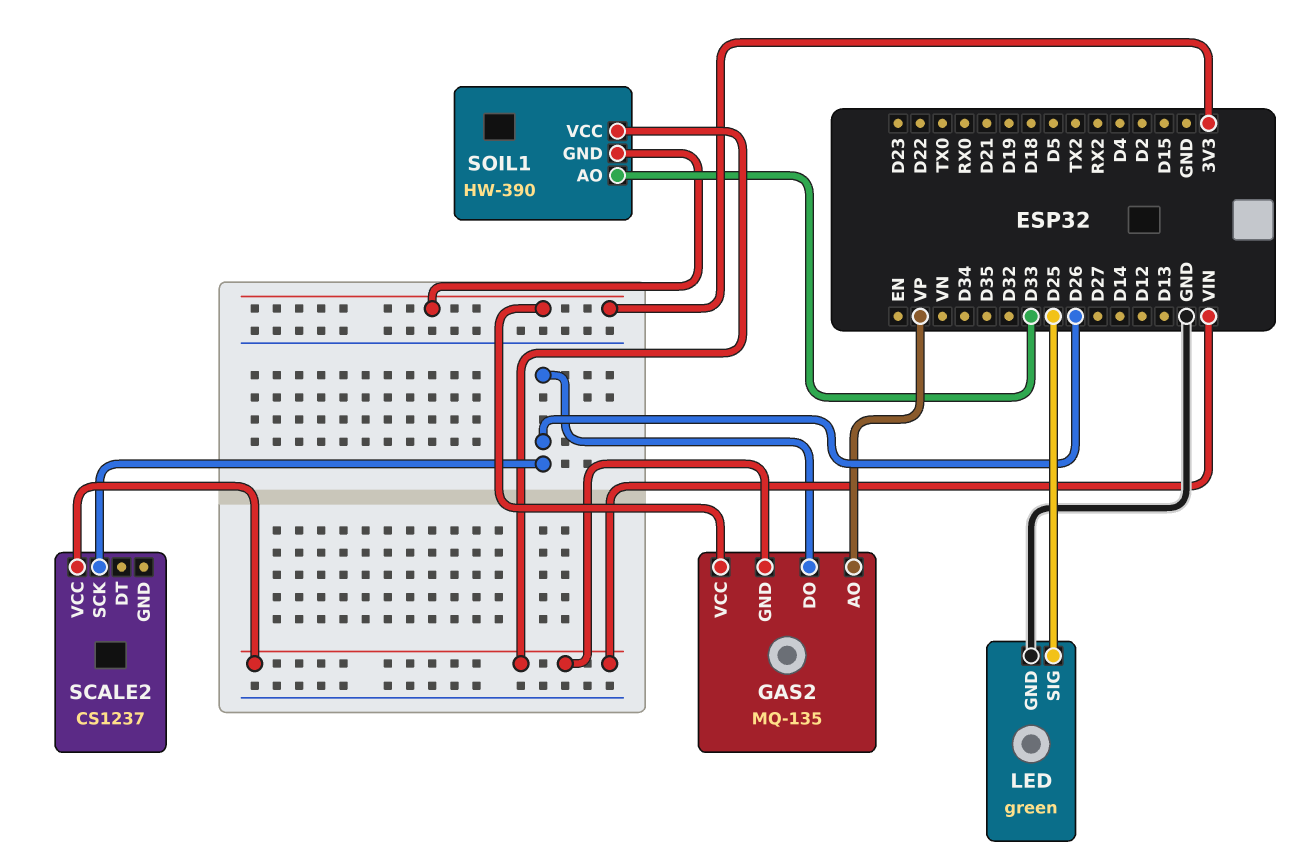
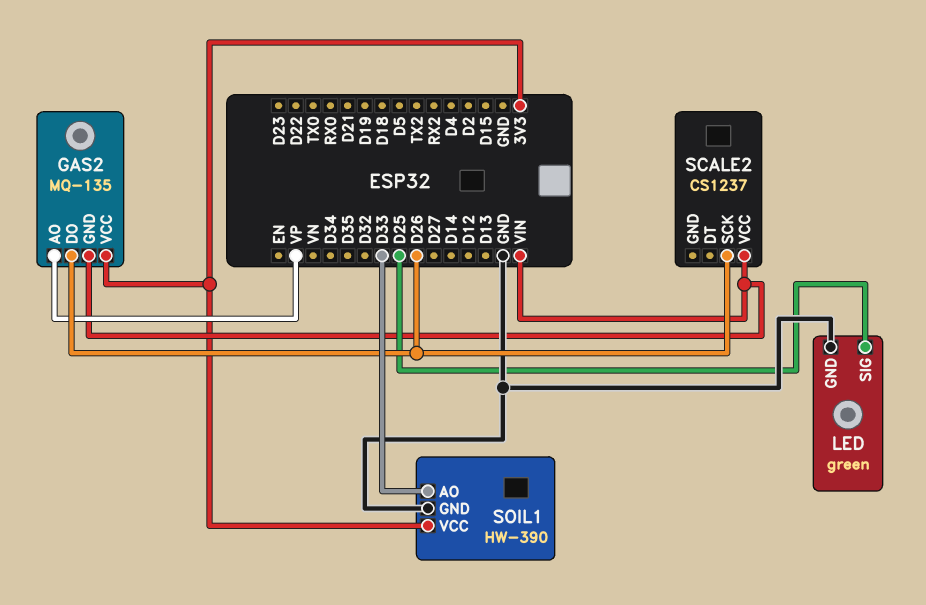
SOIL1 pin GND: 3V3 -> GND
SOIL1 pin VCC: VIN -> 3V3

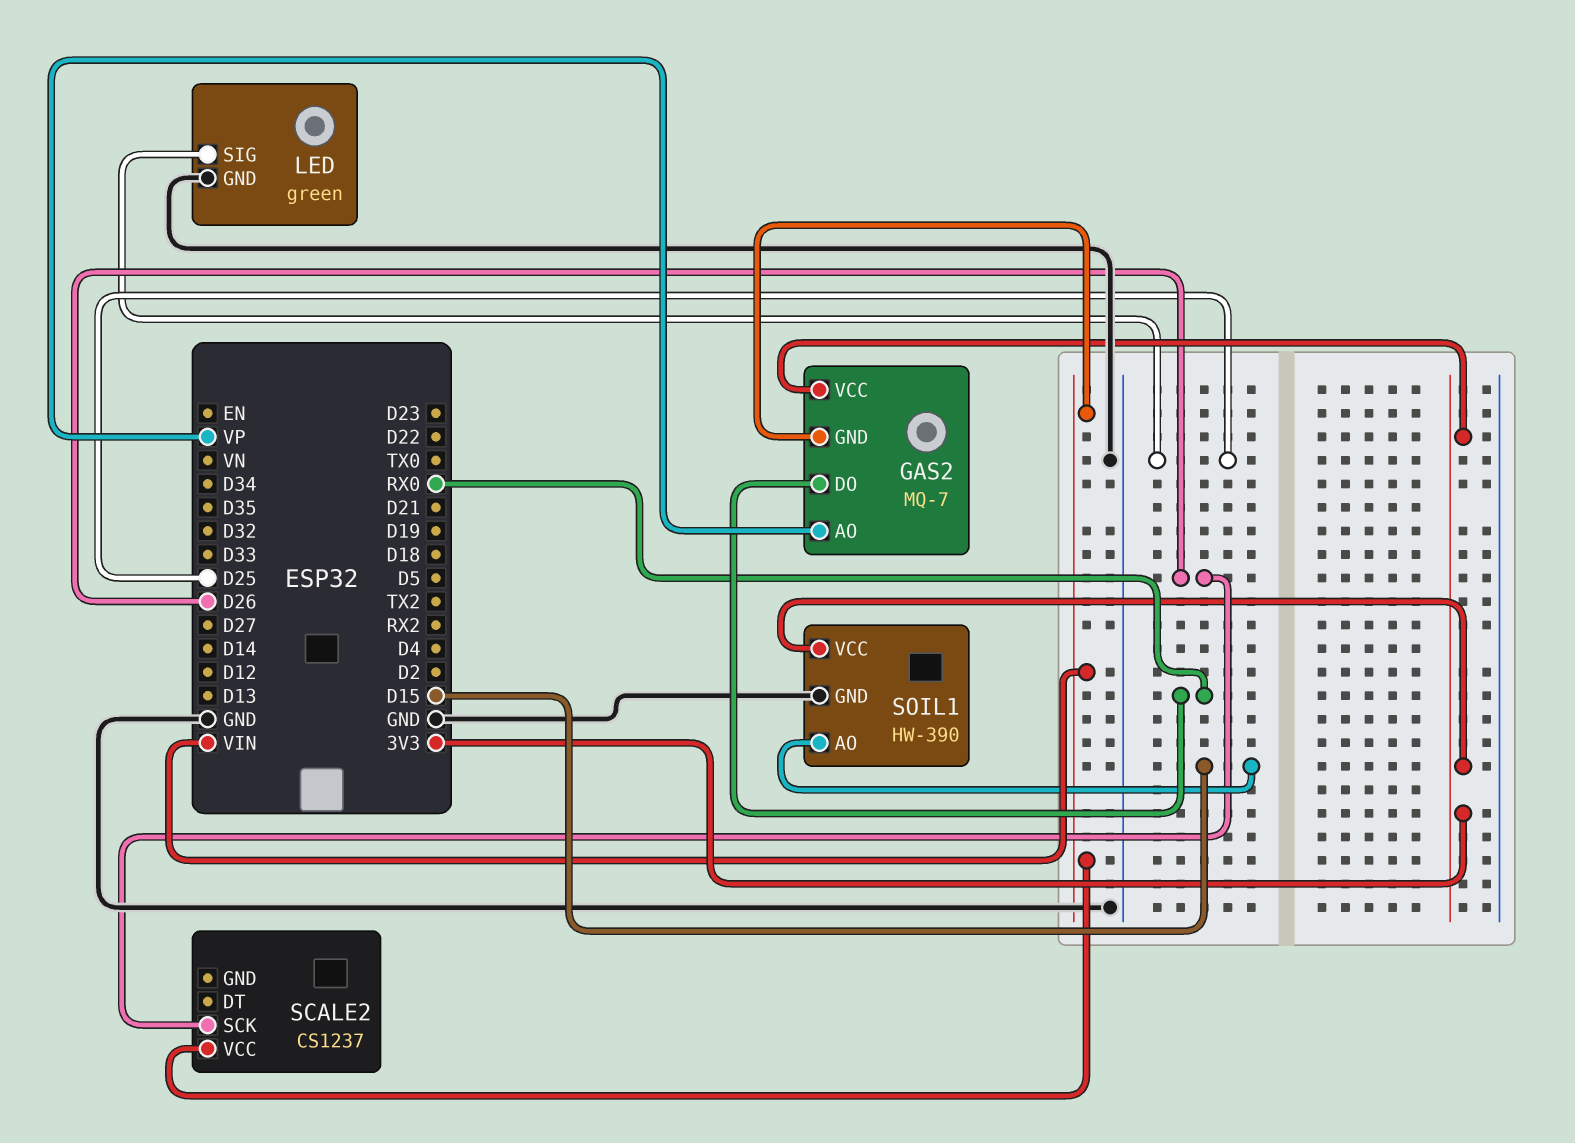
GAS2: MQ-135 -> MQ-7
GAS2 pin DO: D26 -> RX0
SOIL1 pin AO: D33 -> D15

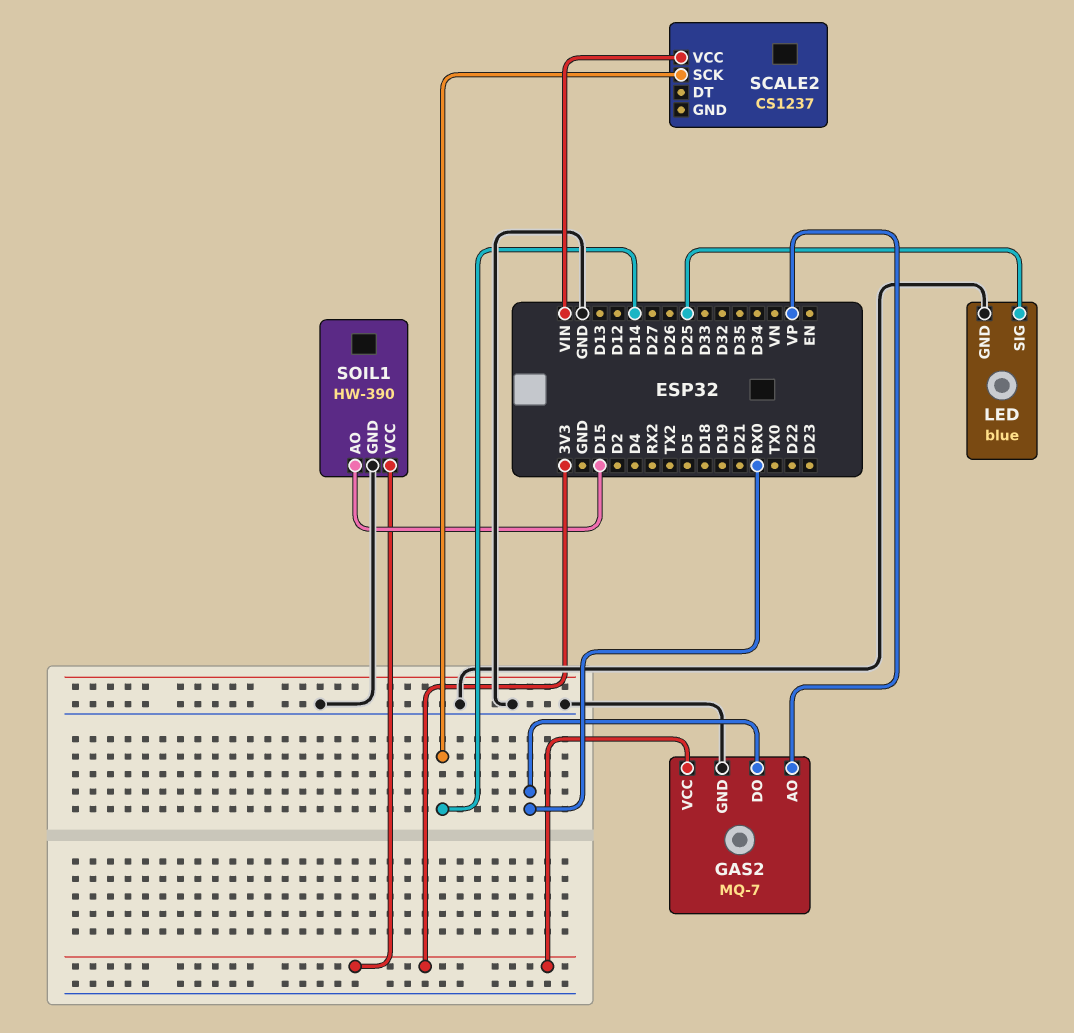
GAS2 pin GND: VIN -> GND
LED: green -> blue
SCALE2 pin SCK: D26 -> D14

